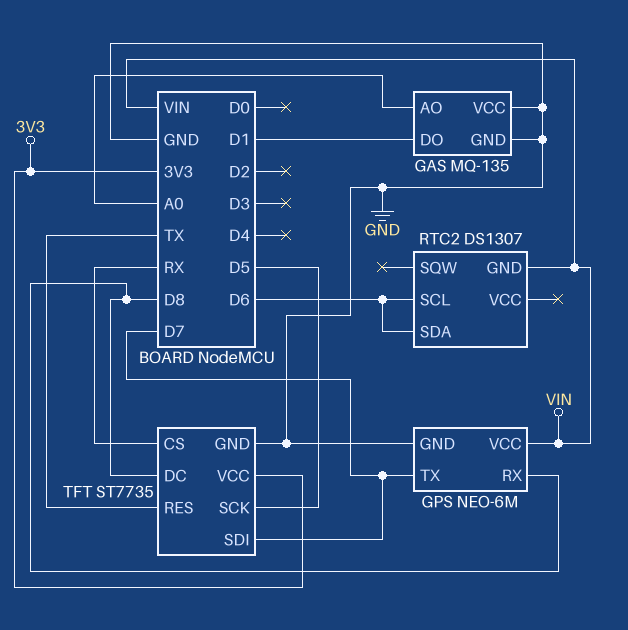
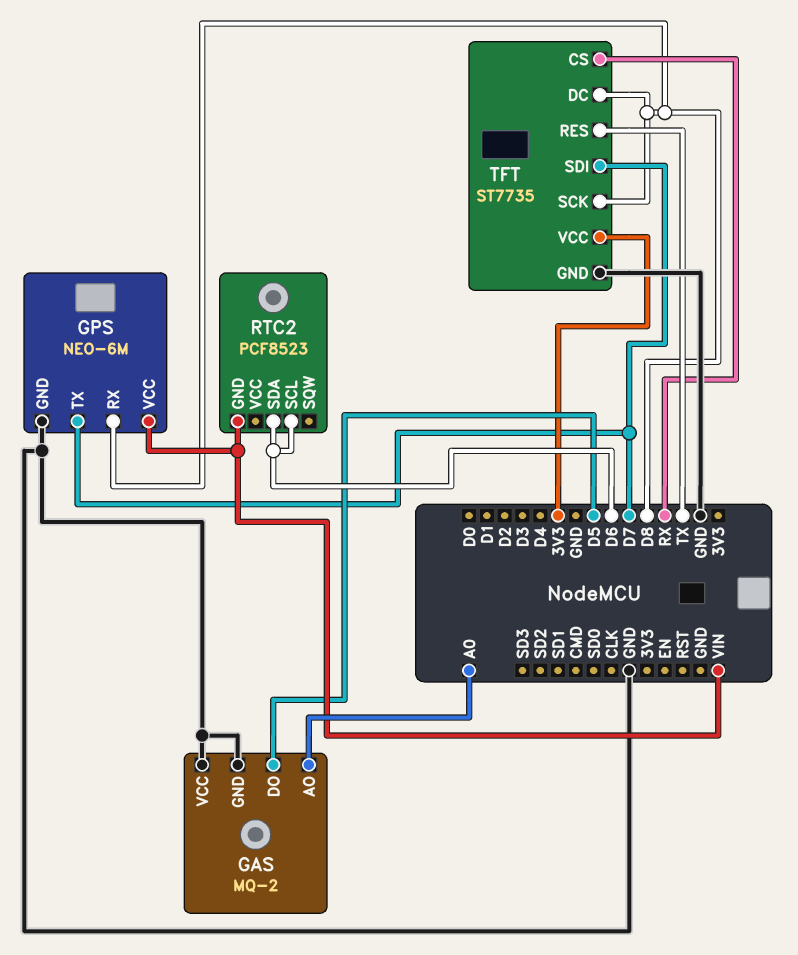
GAS: MQ-135 -> MQ-2
GAS pin DO: D1 -> D5
RTC2: DS1307 -> PCF8523
TFT pin SCK: D5 -> D8

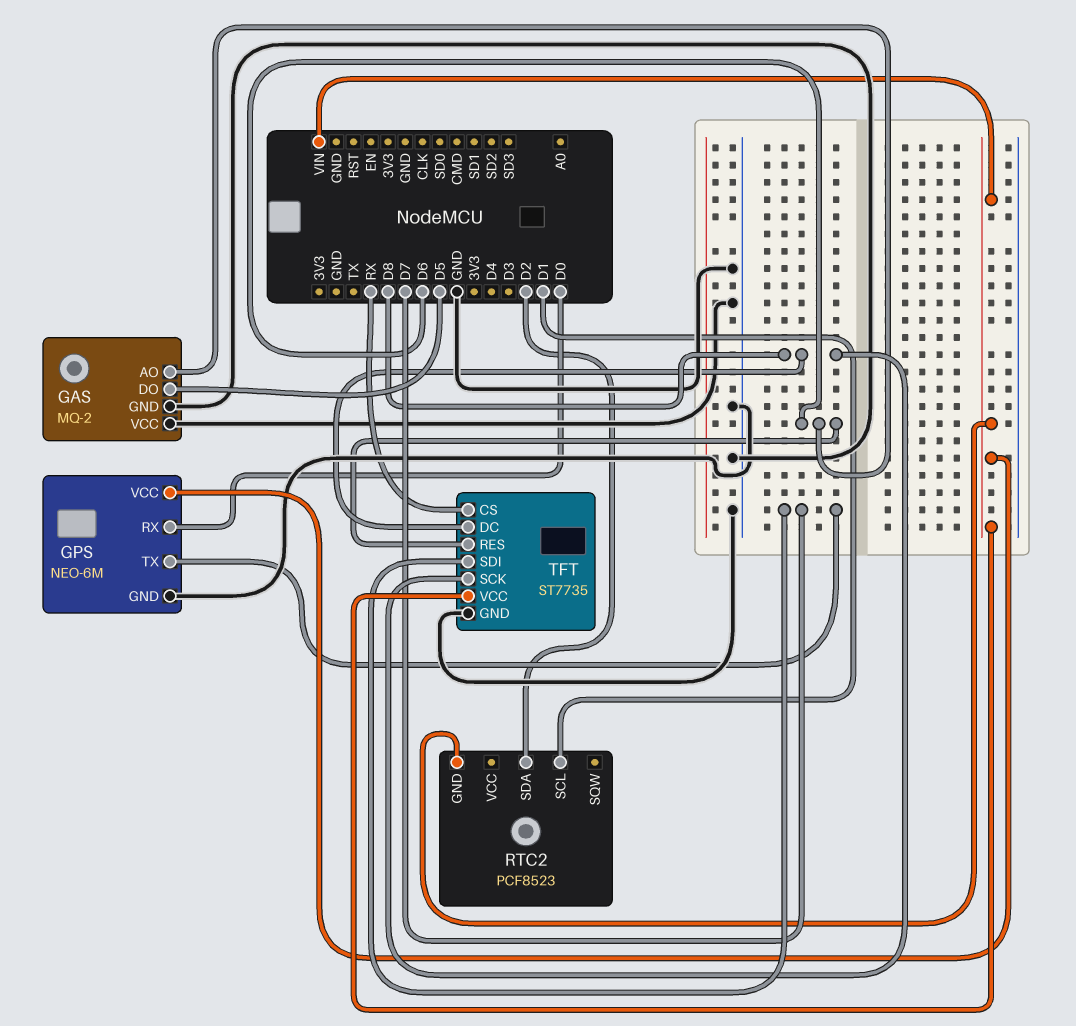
GAS pin AO: A0 -> D6
GPS pin RX: D8 -> D0
RTC2 pin SCL: D6 -> D1
RTC2 pin SDA: D6 -> D2
TFT pin RES: TX -> D6
TFT pin VCC: 3V3 -> VIN

